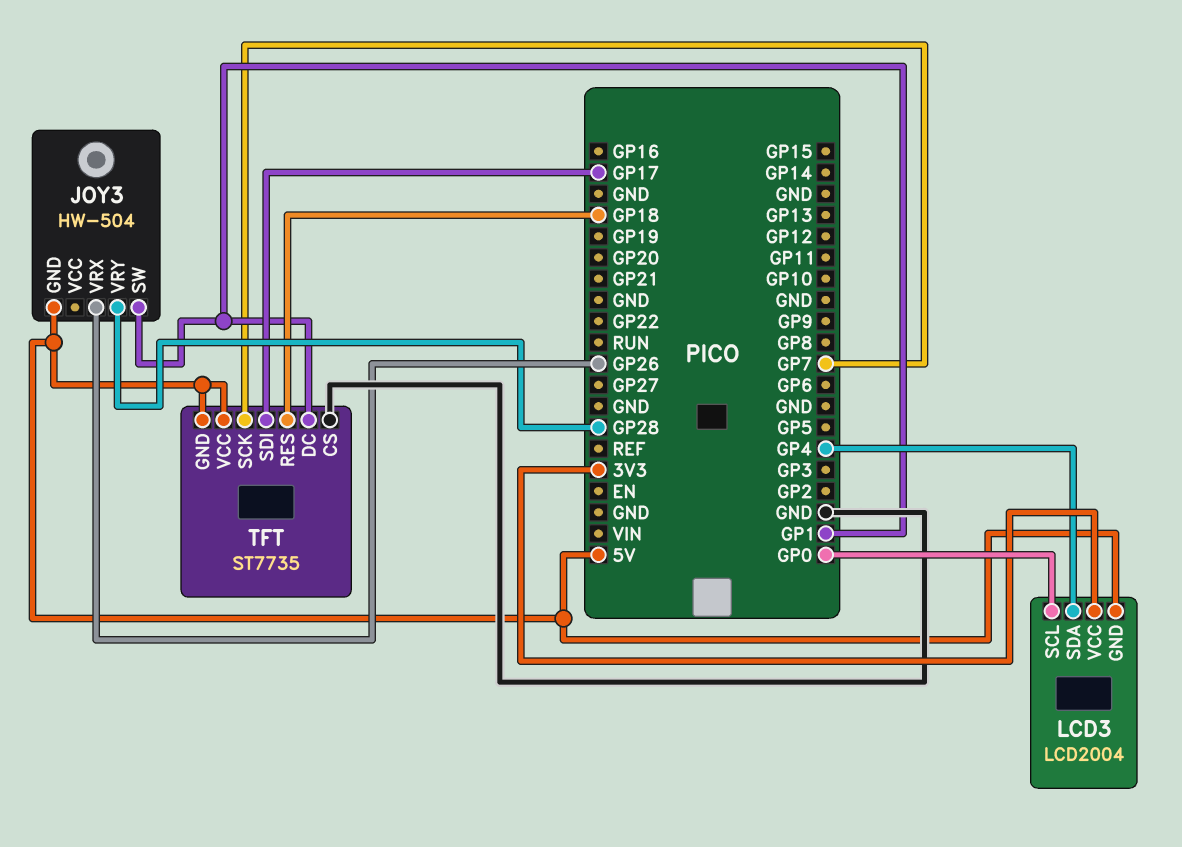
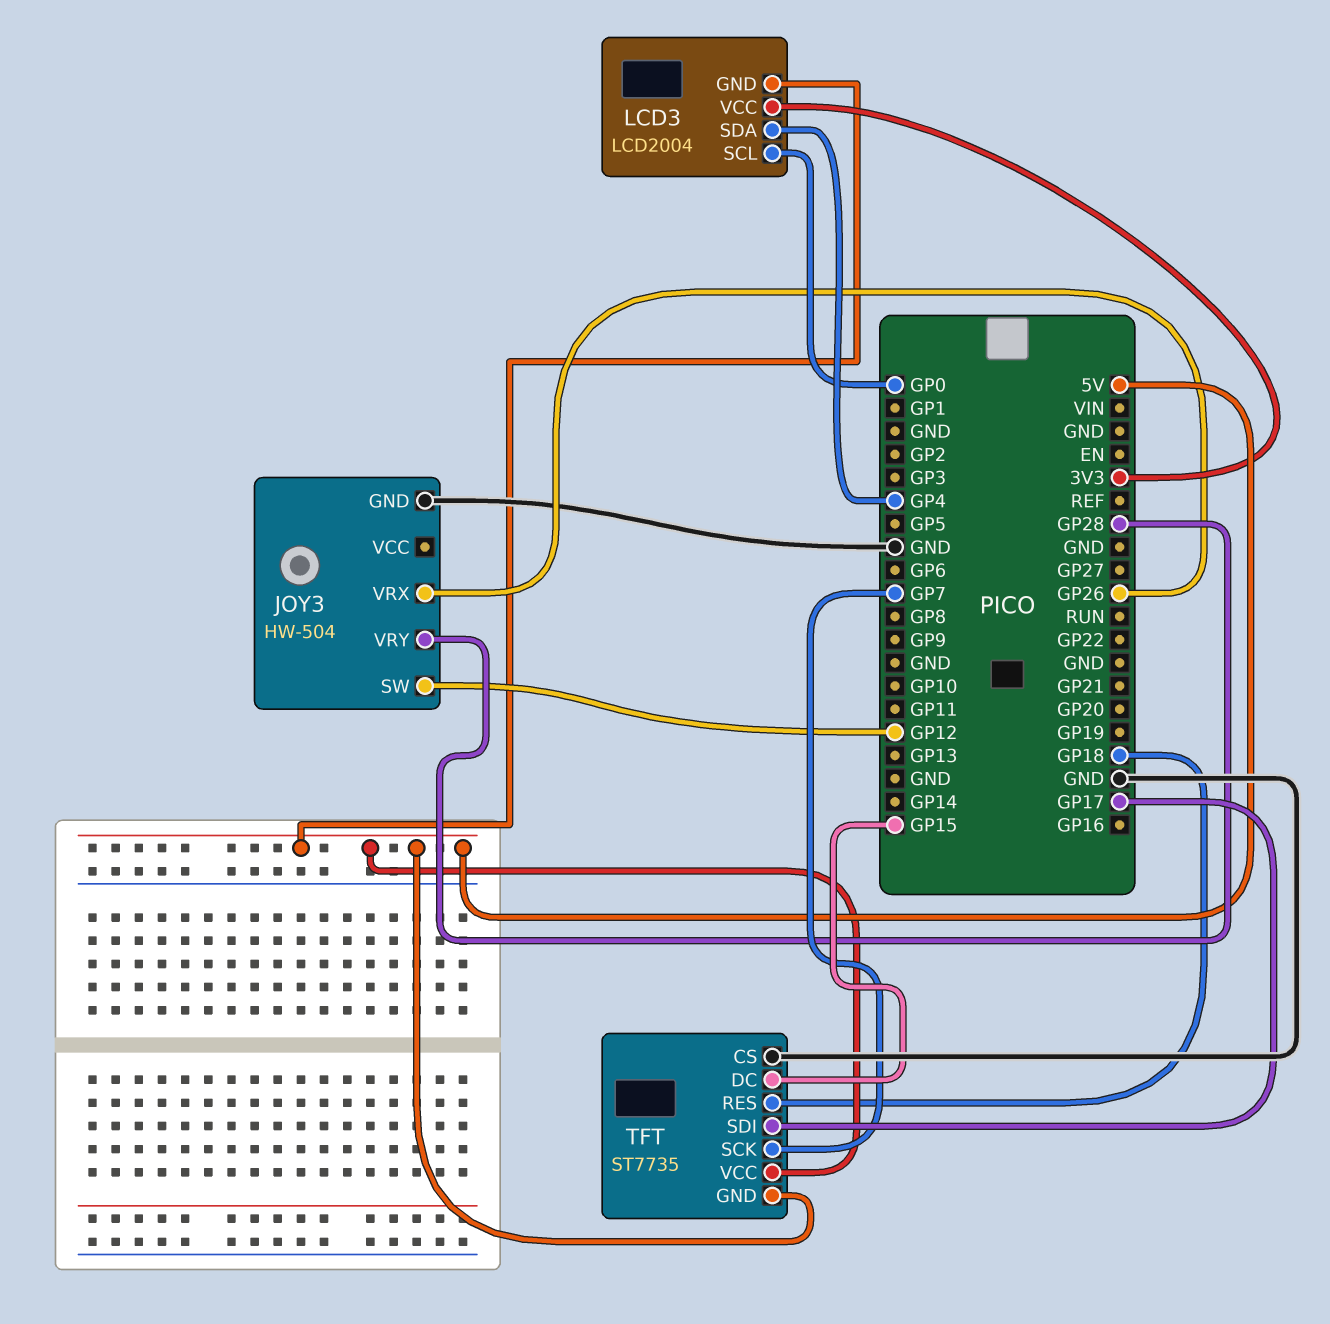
JOY3 pin GND: 5V -> GND
JOY3 pin SW: GP1 -> GP12
TFT pin DC: GP1 -> GP15

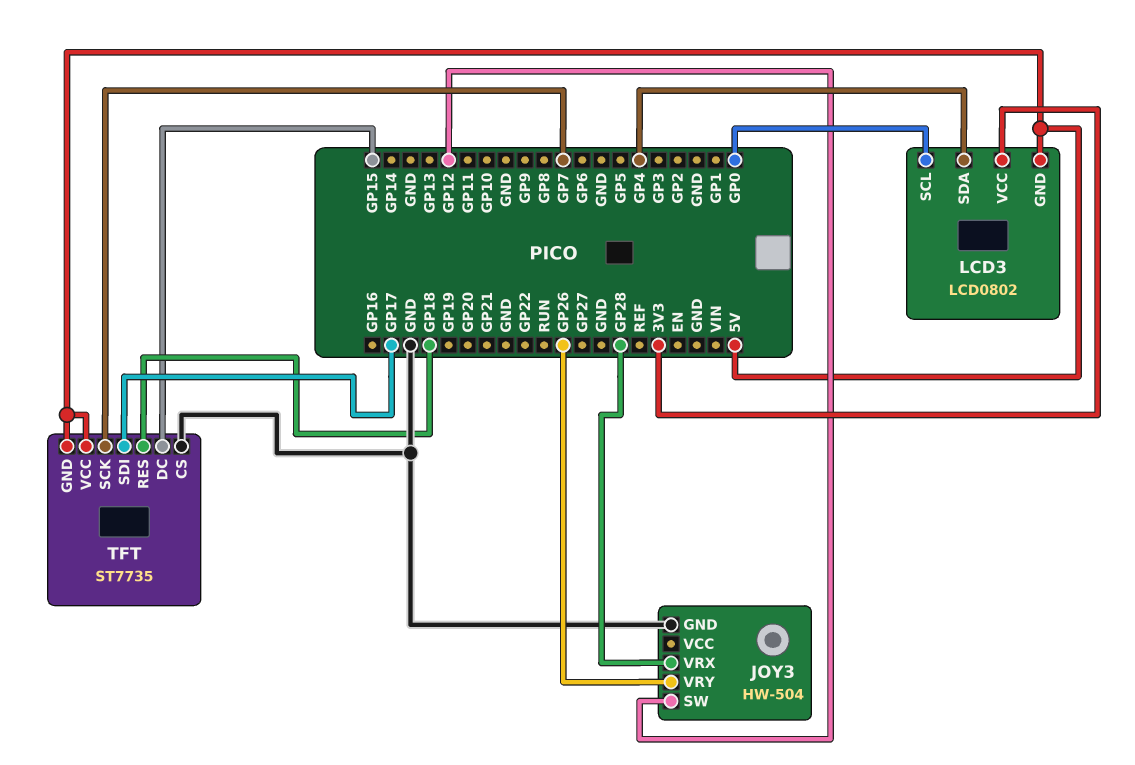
JOY3 pin VRX: GP26 -> GP28
JOY3 pin VRY: GP28 -> GP26
LCD3: LCD2004 -> LCD0802

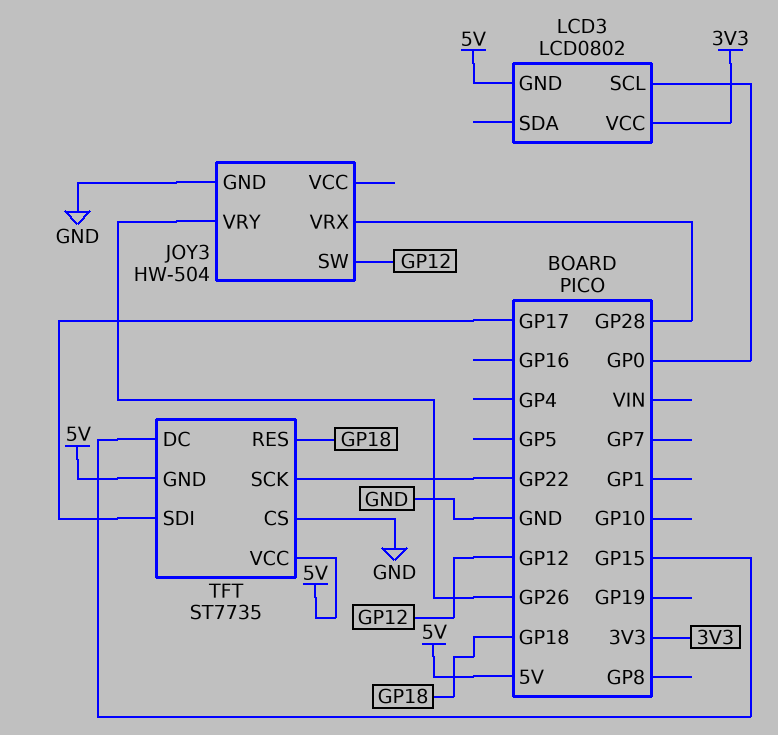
LCD3 pin SDA: GP4 -> none
TFT pin SCK: GP7 -> GP22

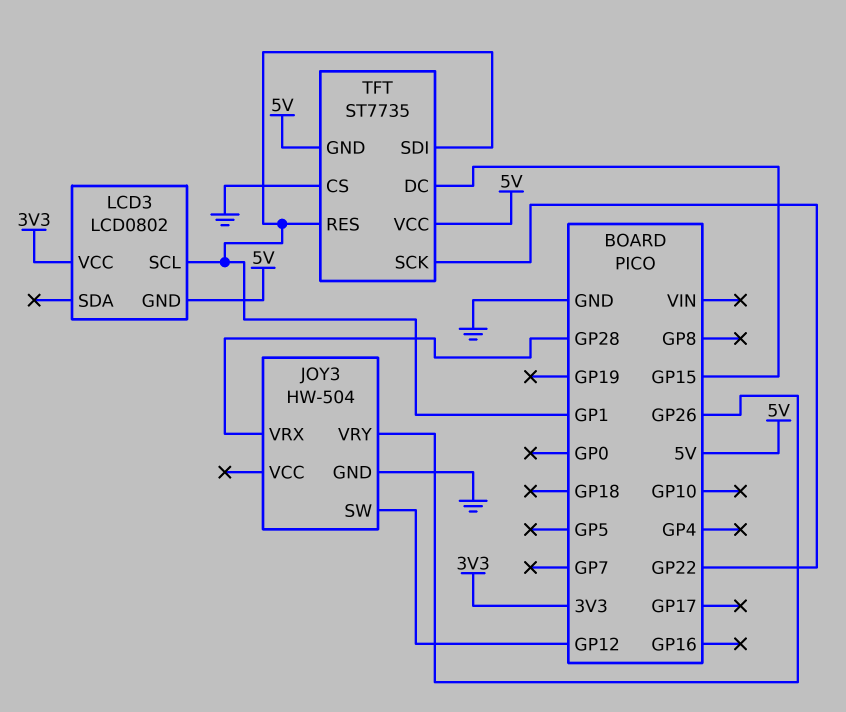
LCD3 pin SCL: GP0 -> GP1
TFT pin RES: GP18 -> GP1
TFT pin SDI: GP17 -> GP1

